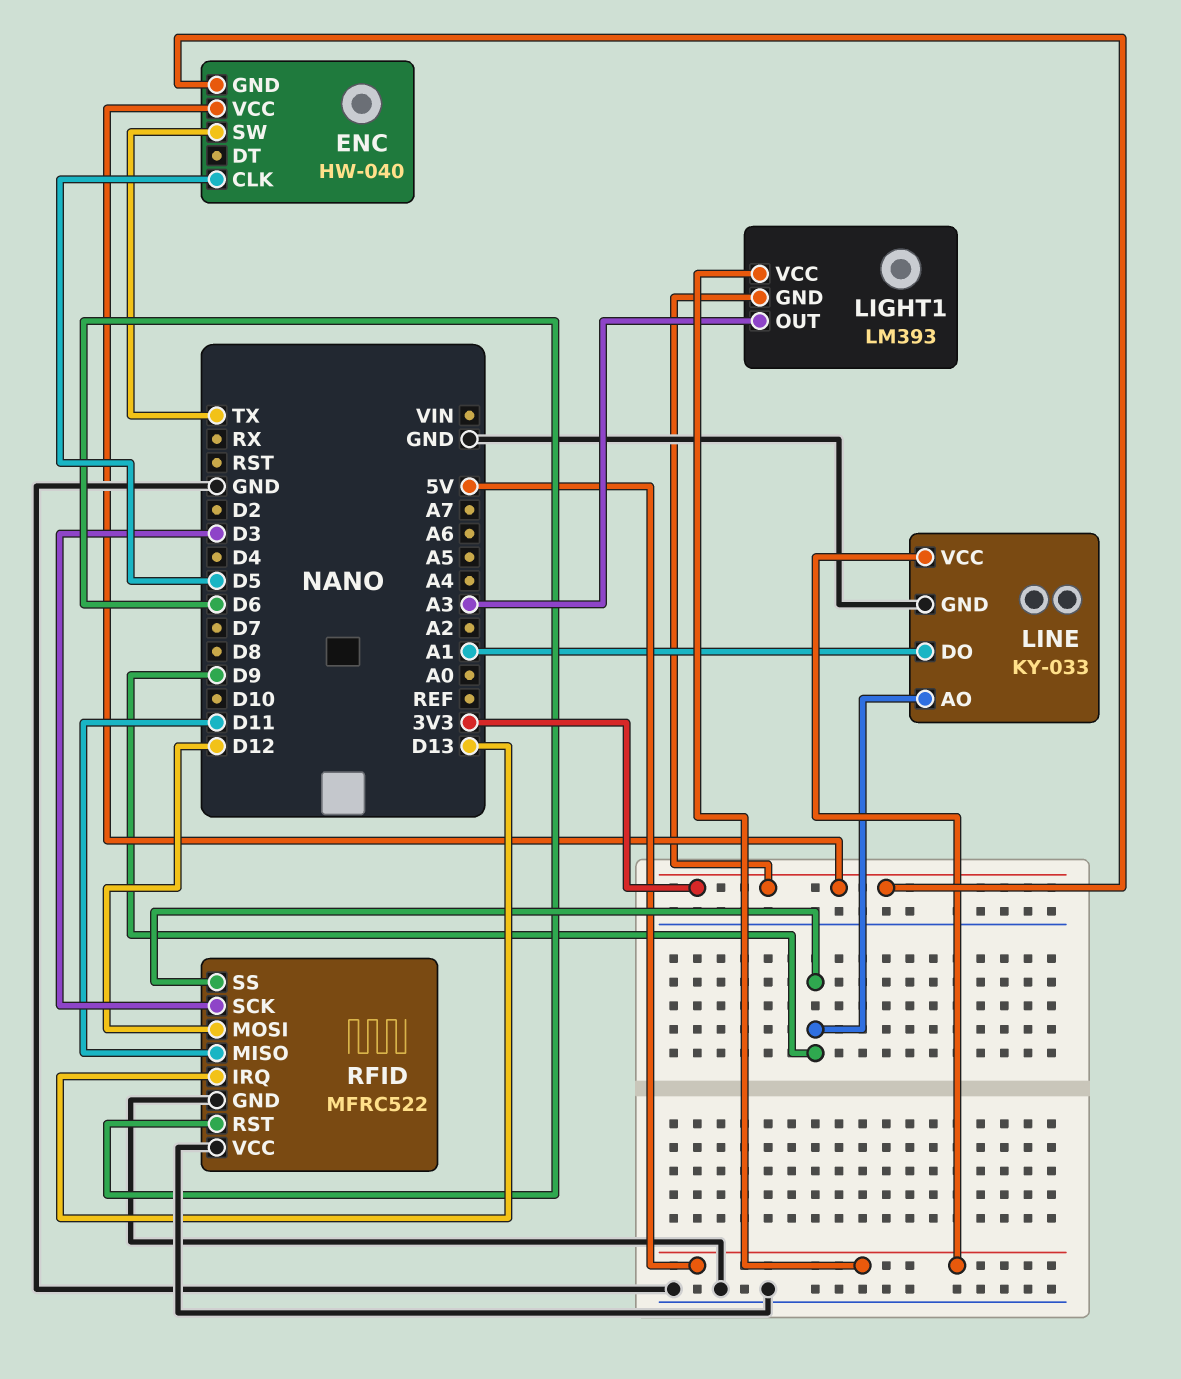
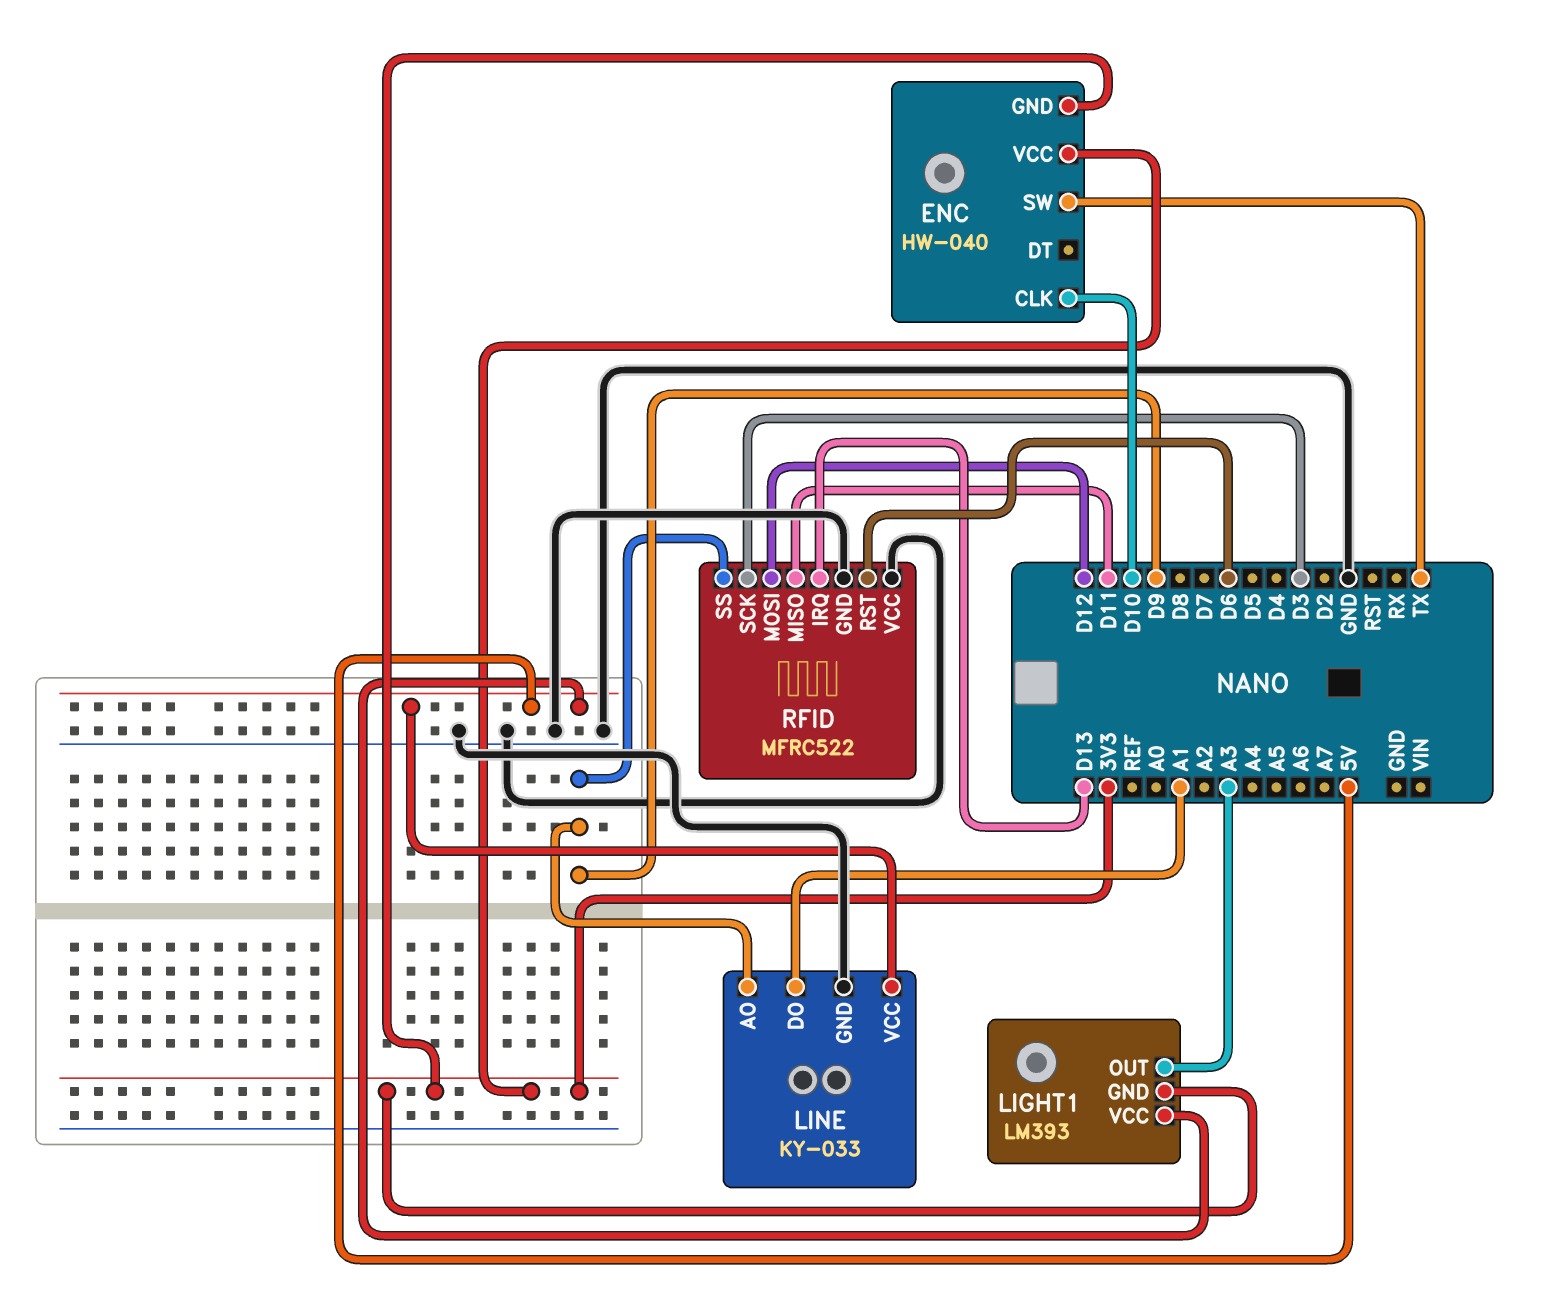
ENC pin CLK: D5 -> D10

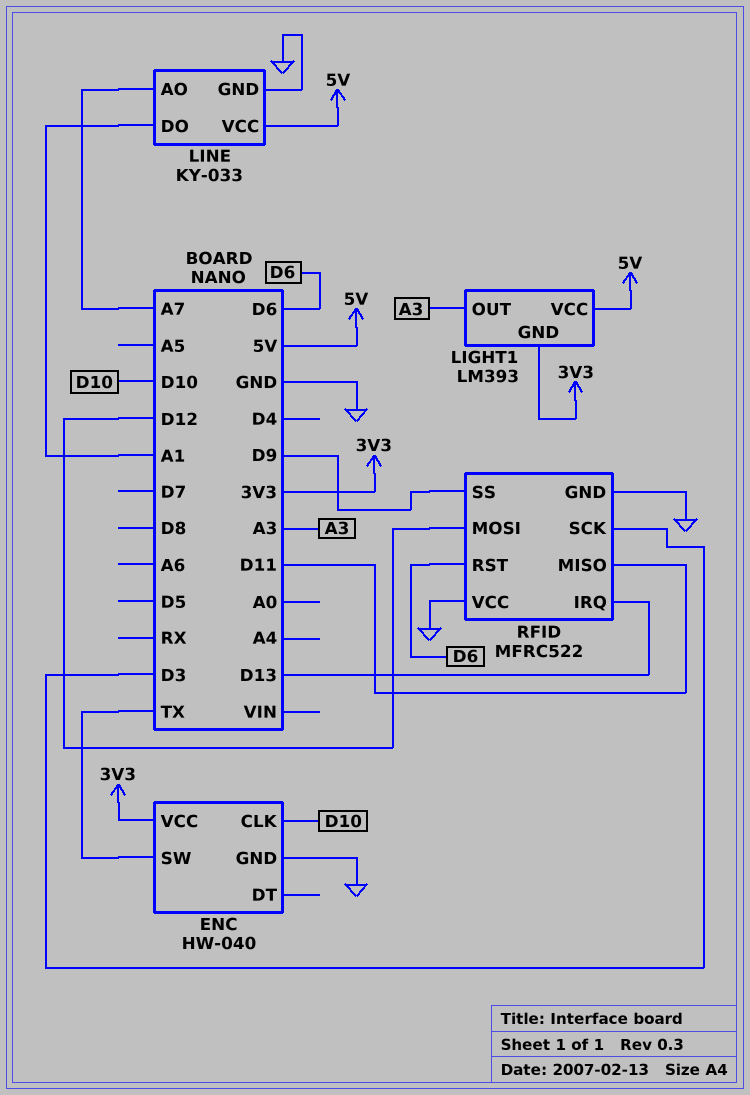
ENC pin GND: 3V3 -> GND
LINE pin AO: D9 -> A7

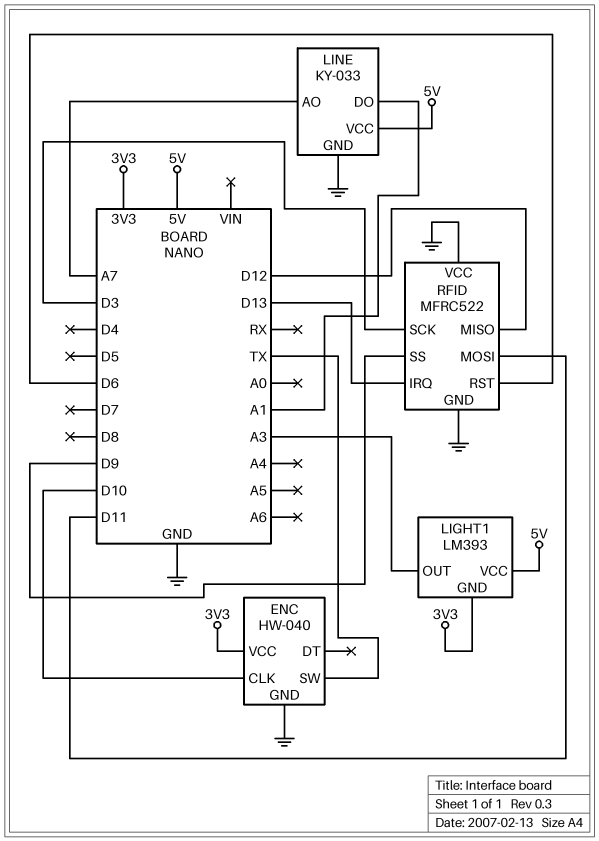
RFID pin MISO: D11 -> D12
RFID pin MOSI: D12 -> D11

